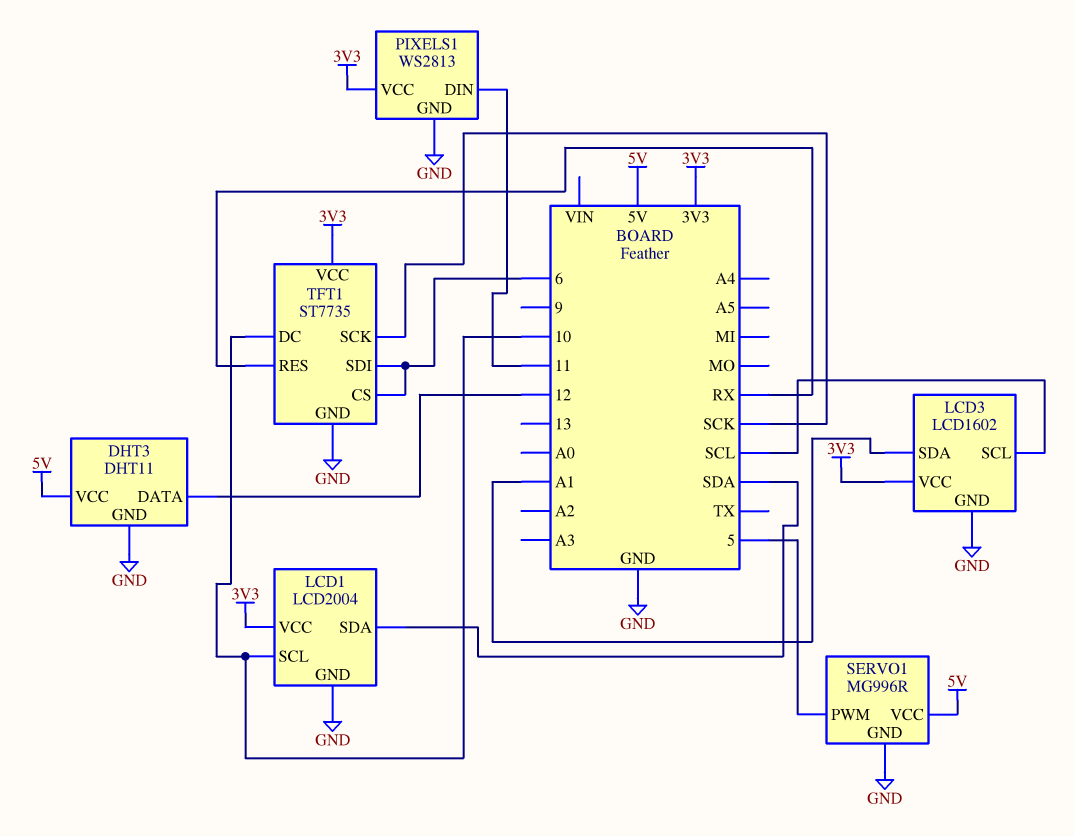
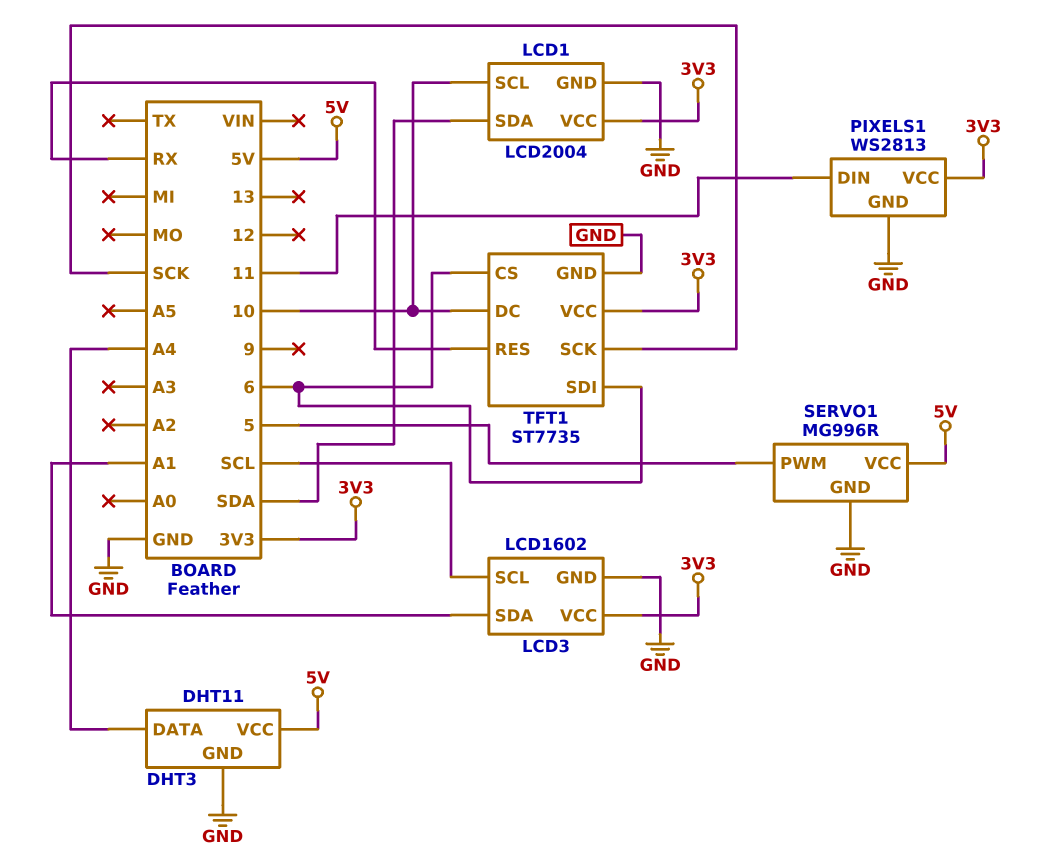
DHT3 pin DATA: 12 -> A4

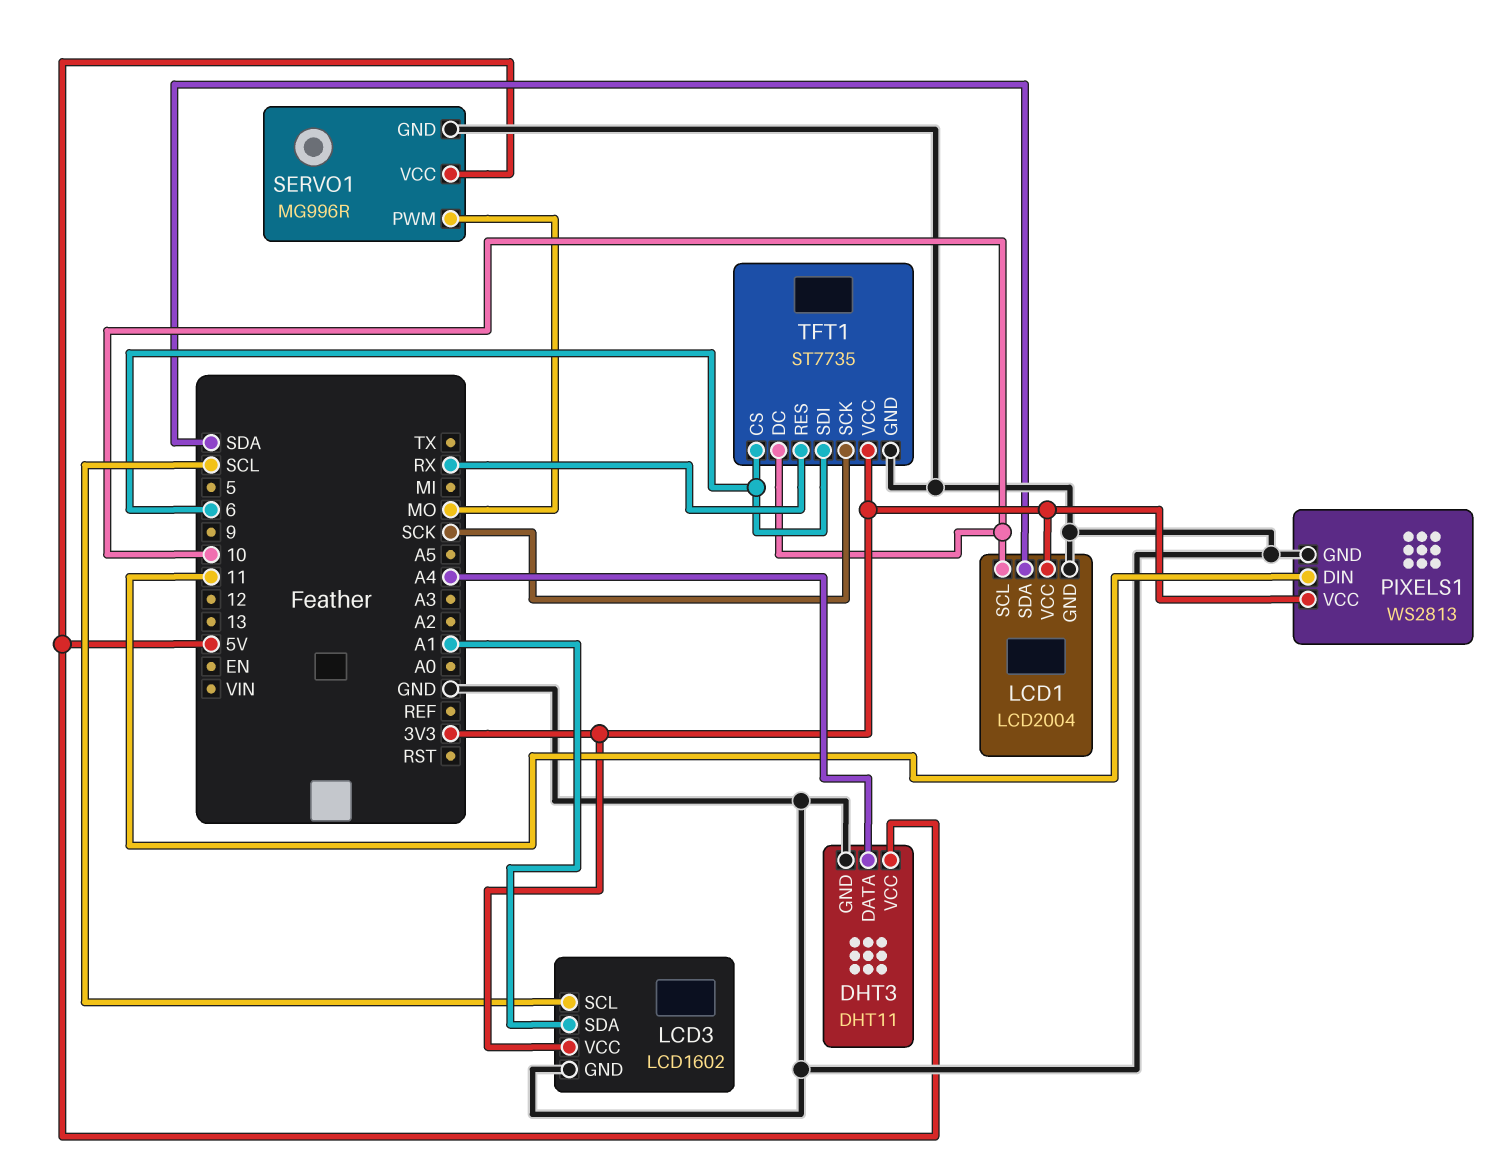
SERVO1 pin PWM: 5 -> MO

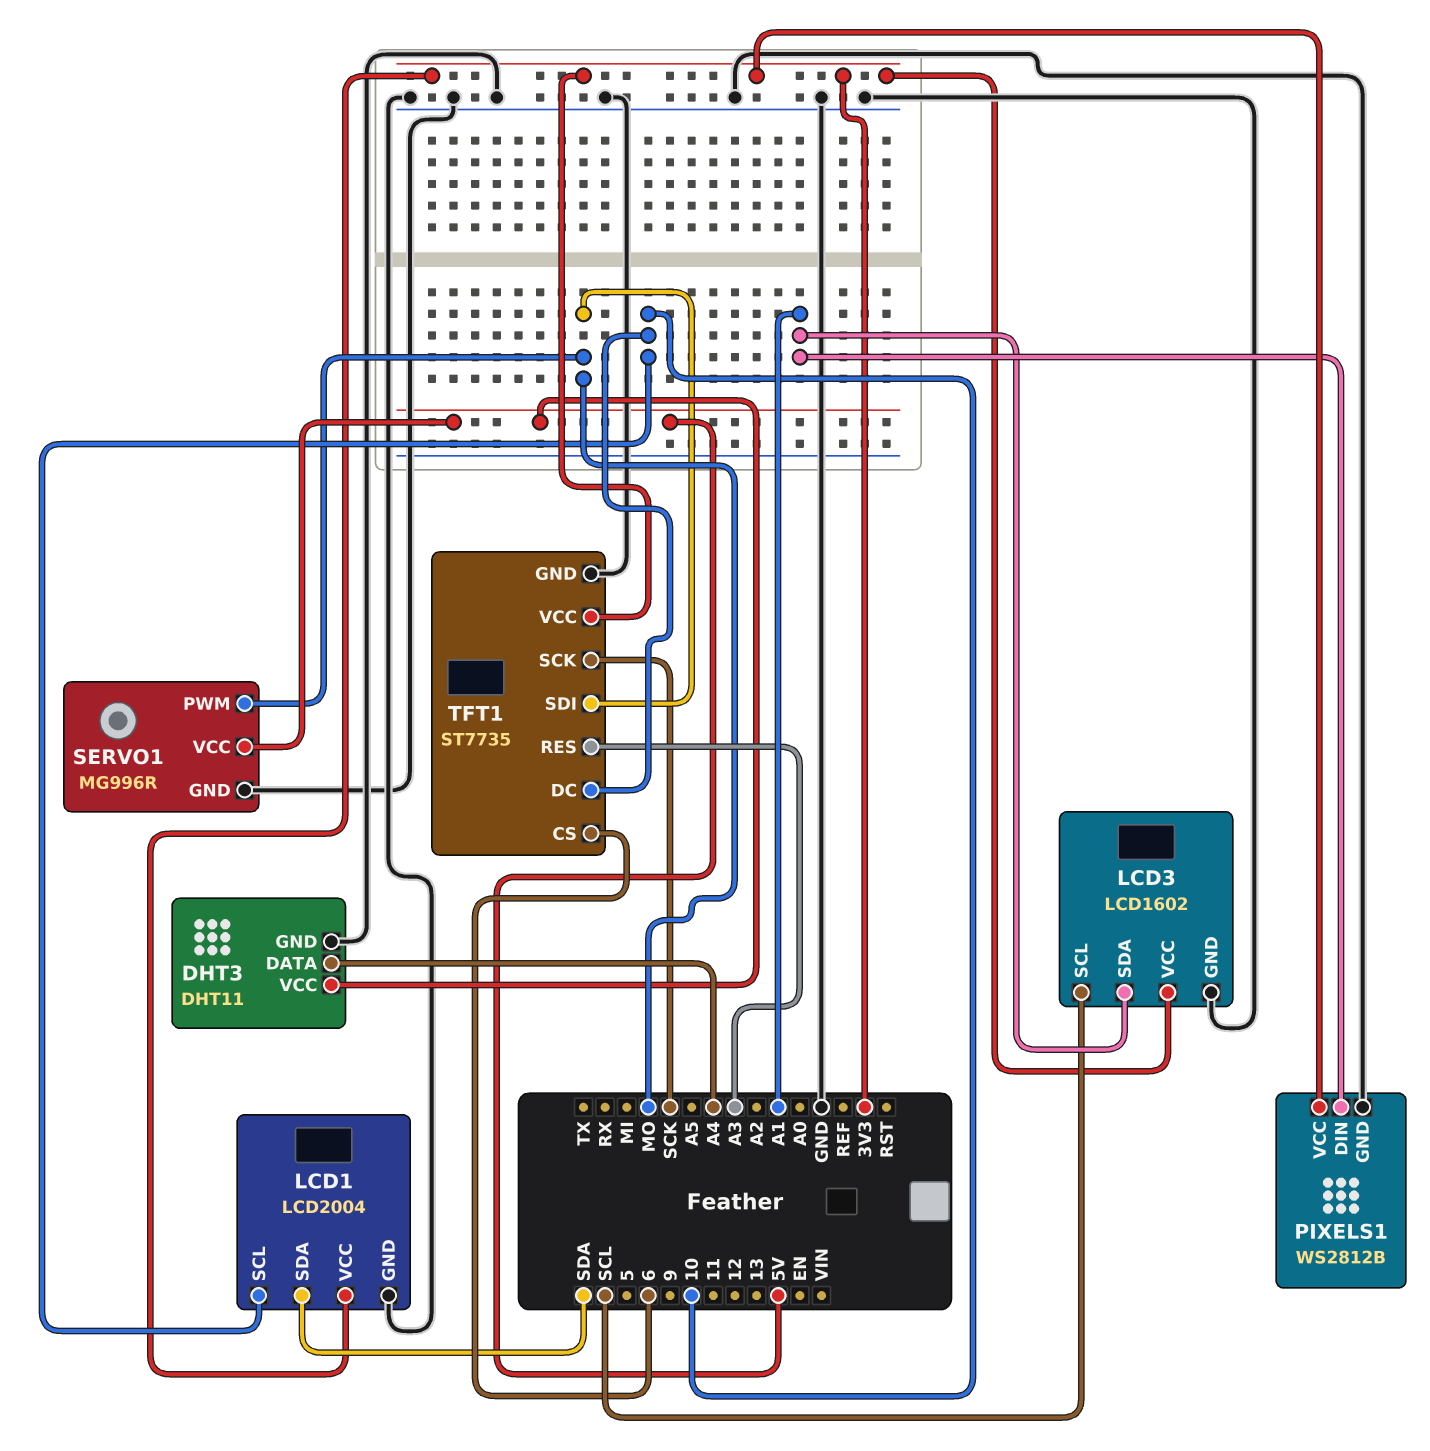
PIXELS1: WS2813 -> WS2812B
PIXELS1 pin DIN: 11 -> A1
TFT1 pin RES: RX -> A3
TFT1 pin SDI: 6 -> MO

